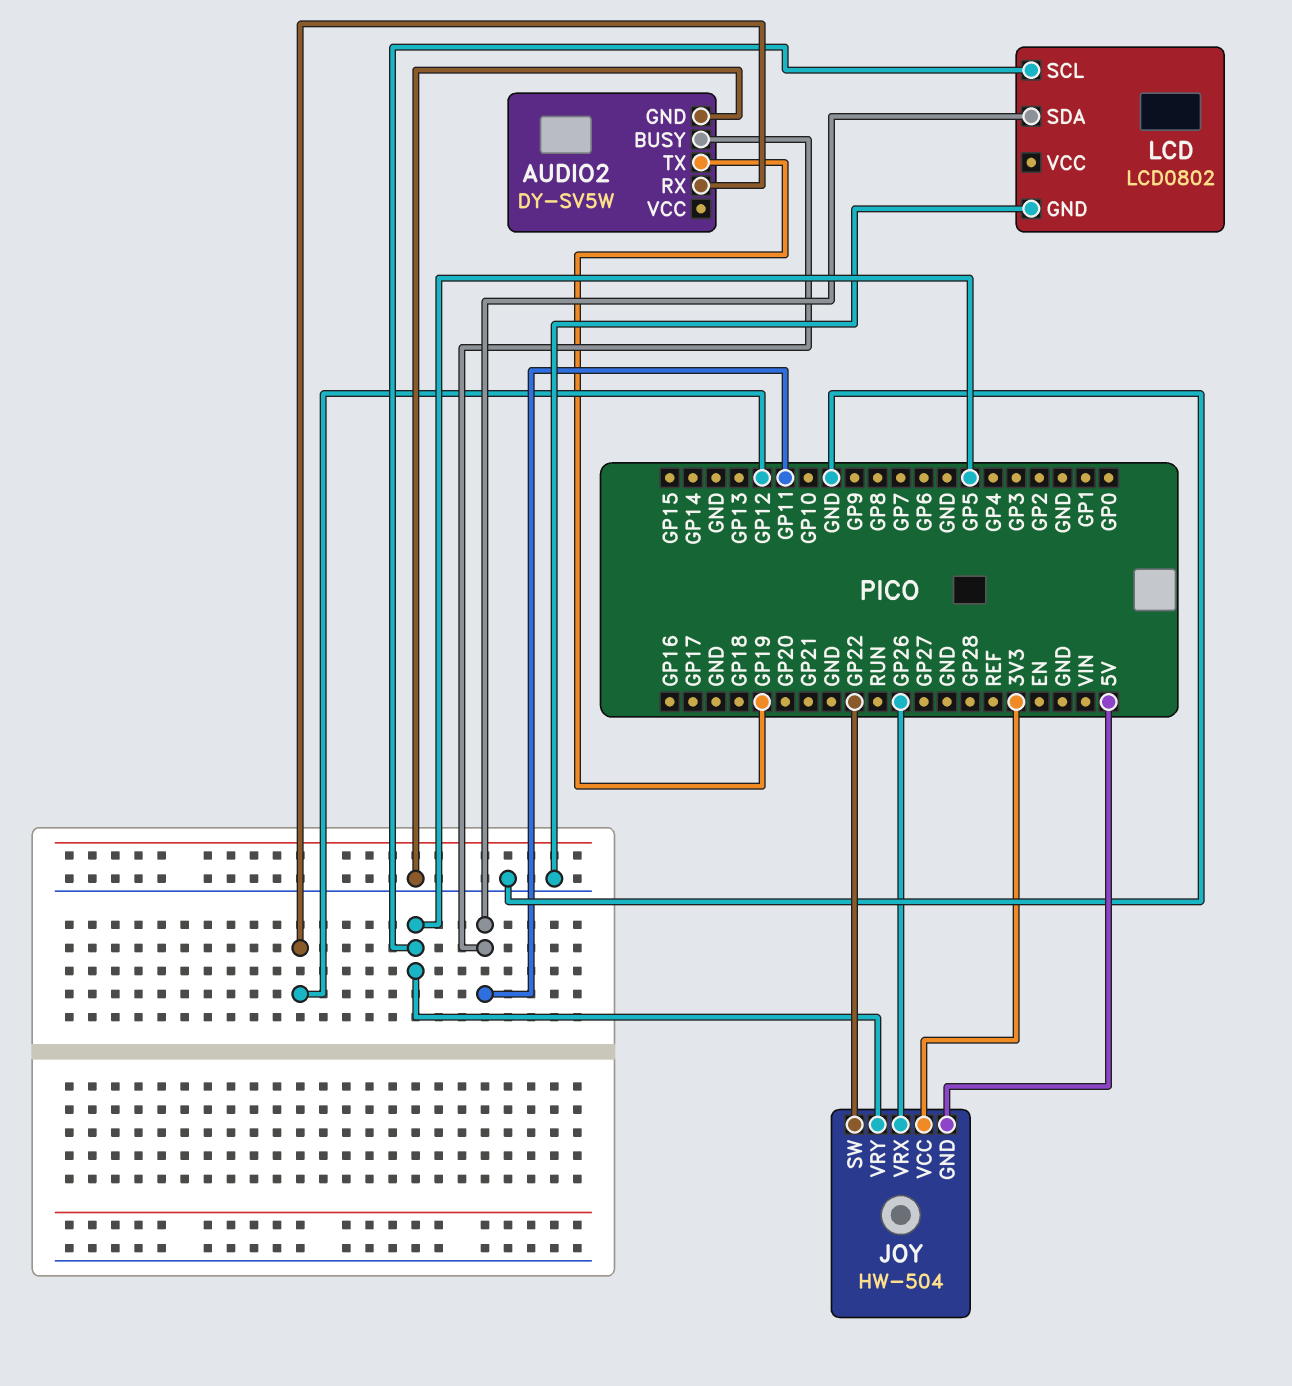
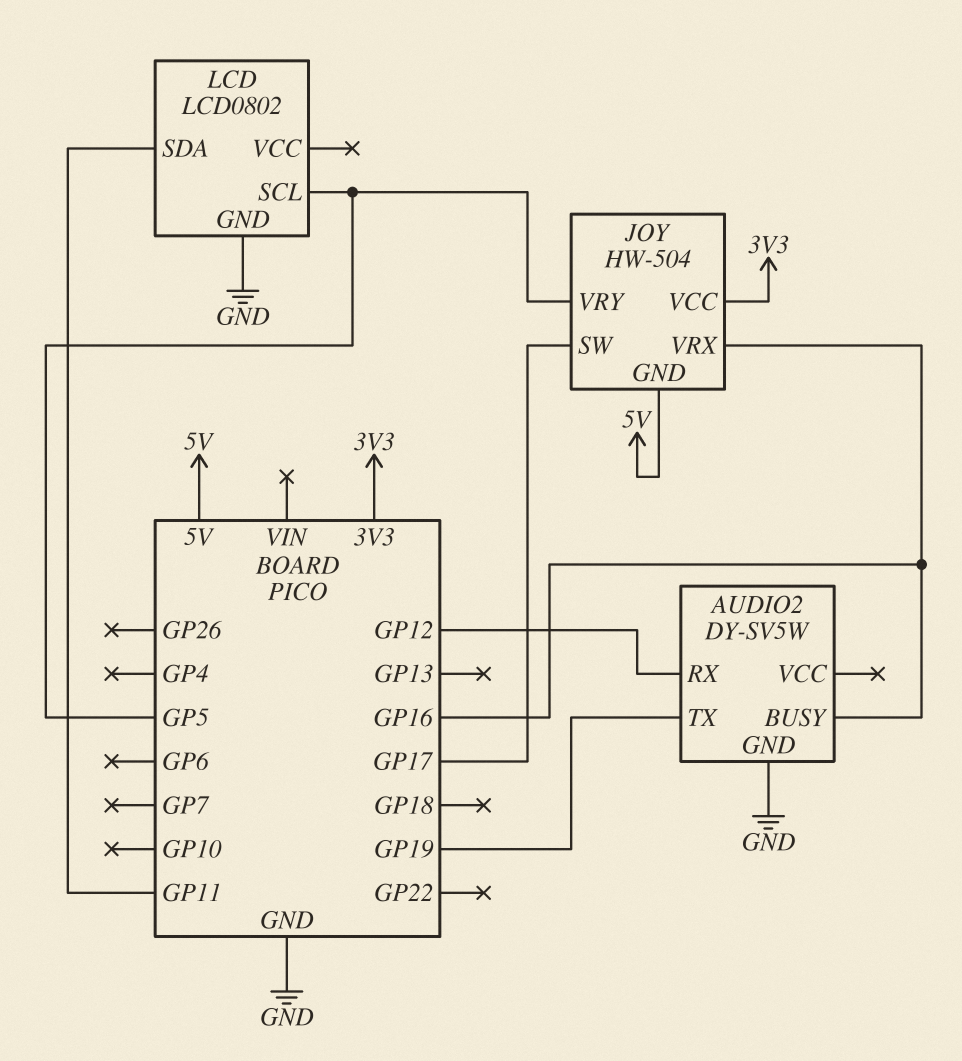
AUDIO2 pin BUSY: GP11 -> GP16
JOY pin SW: GP22 -> GP17
JOY pin VRX: GP26 -> GP16

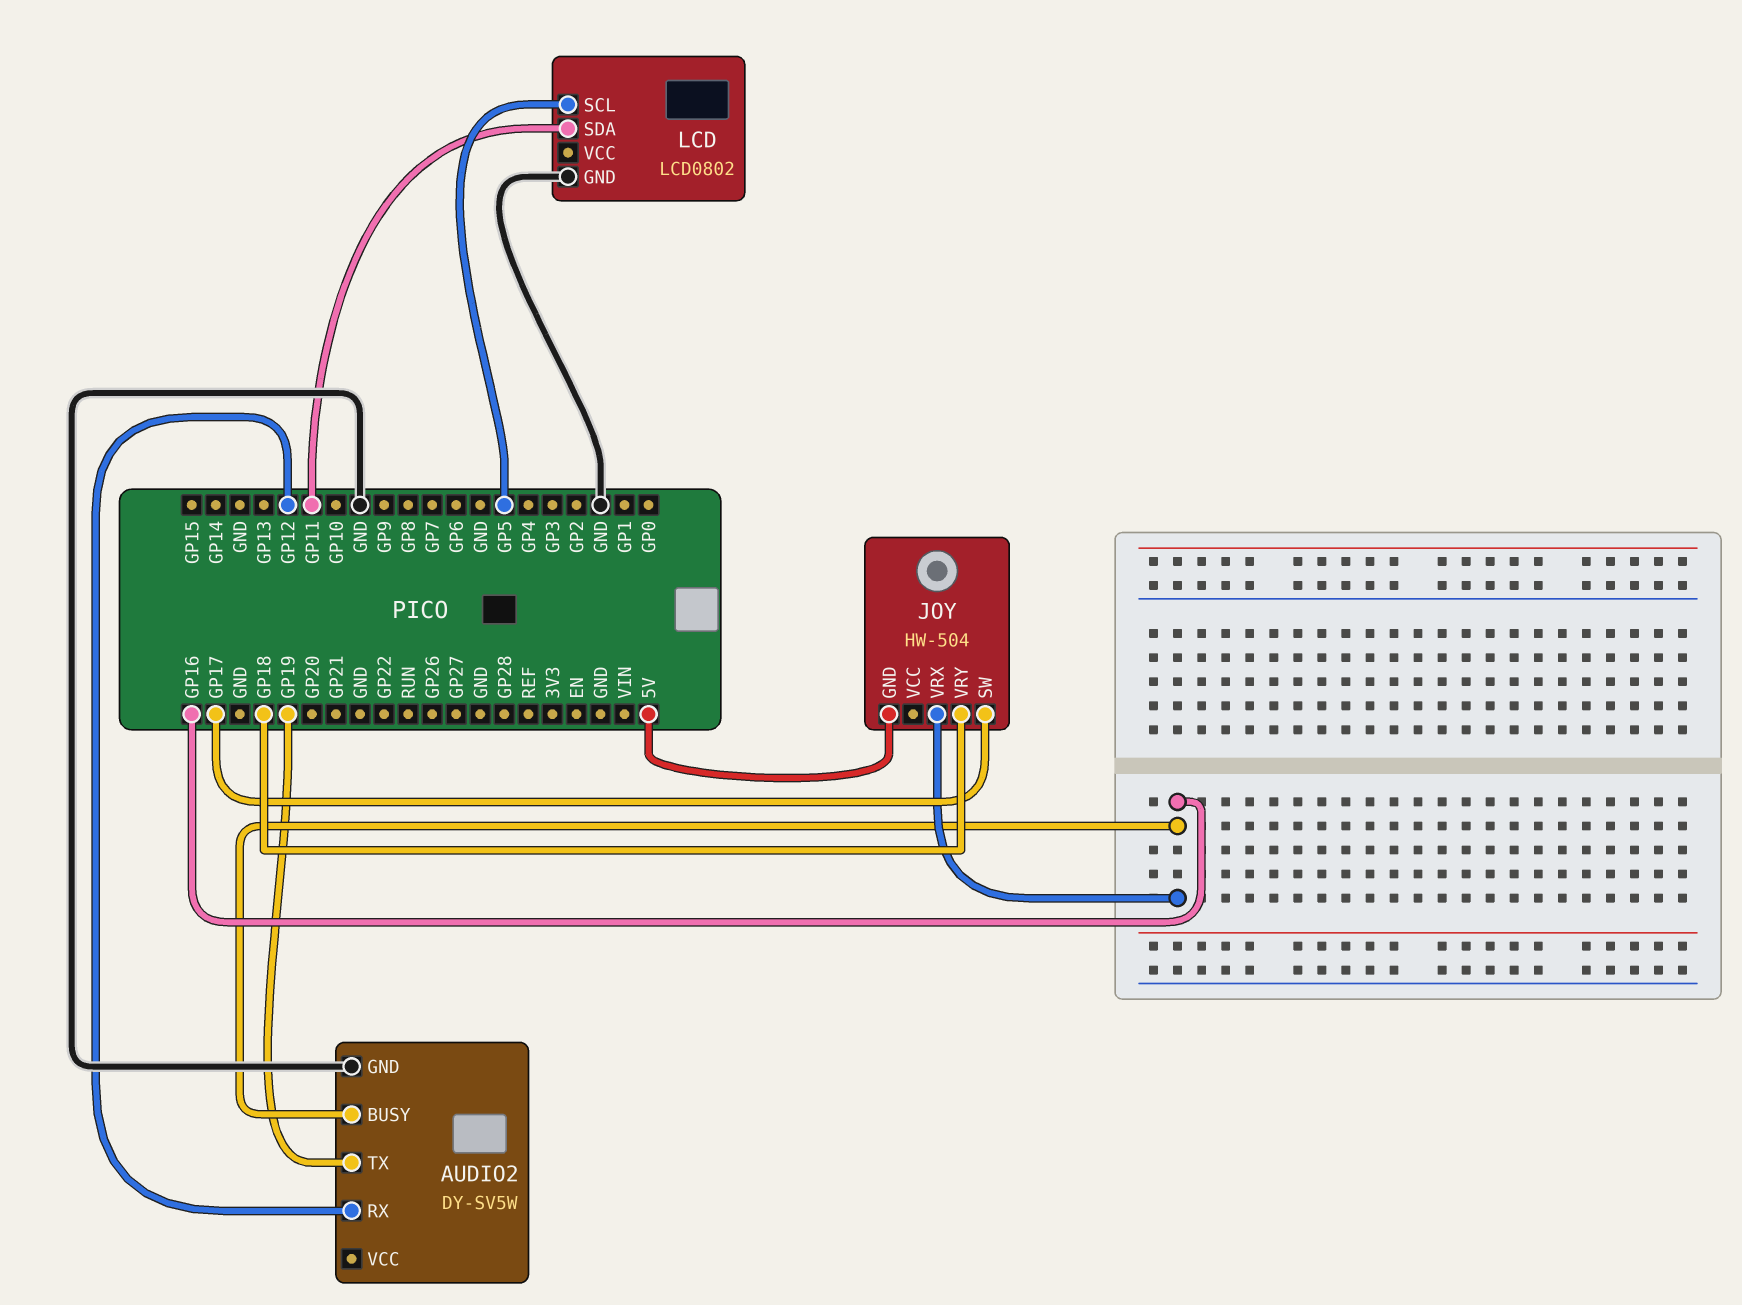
JOY pin VCC: 3V3 -> none
JOY pin VRY: GP5 -> GP18

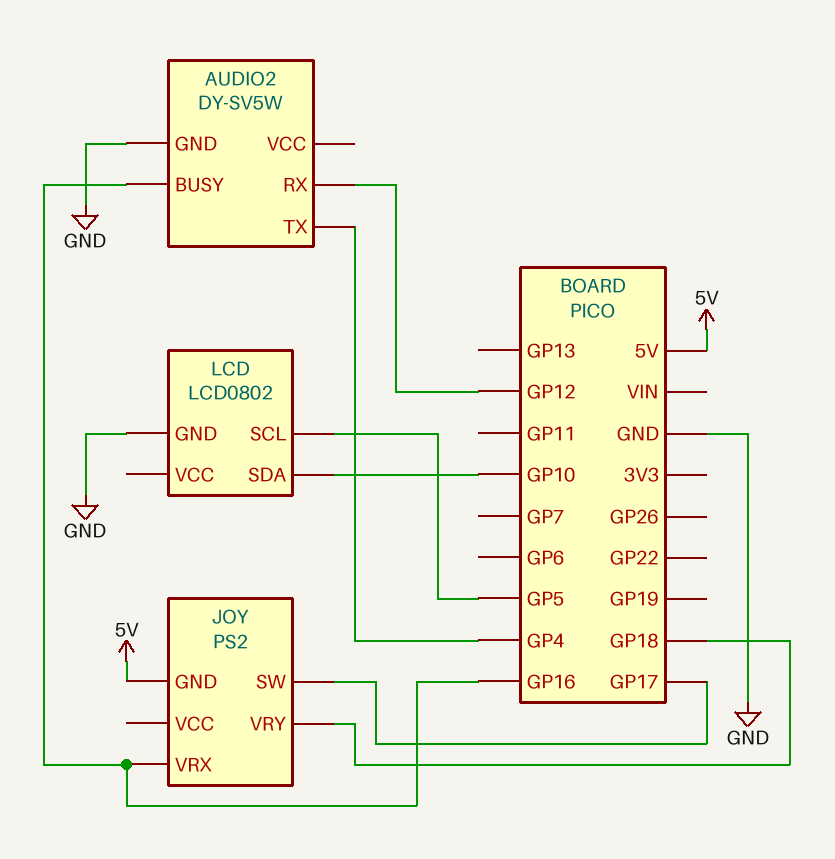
AUDIO2 pin TX: GP19 -> GP4
JOY: HW-504 -> PS2
LCD pin SDA: GP11 -> GP10

